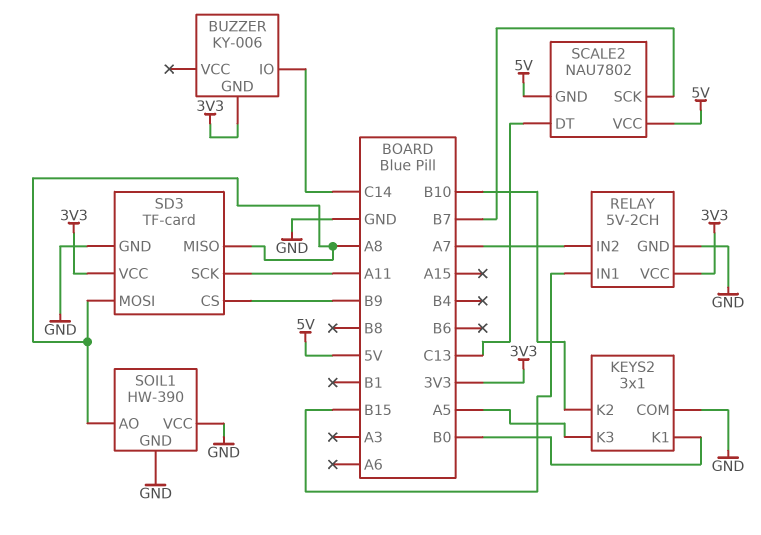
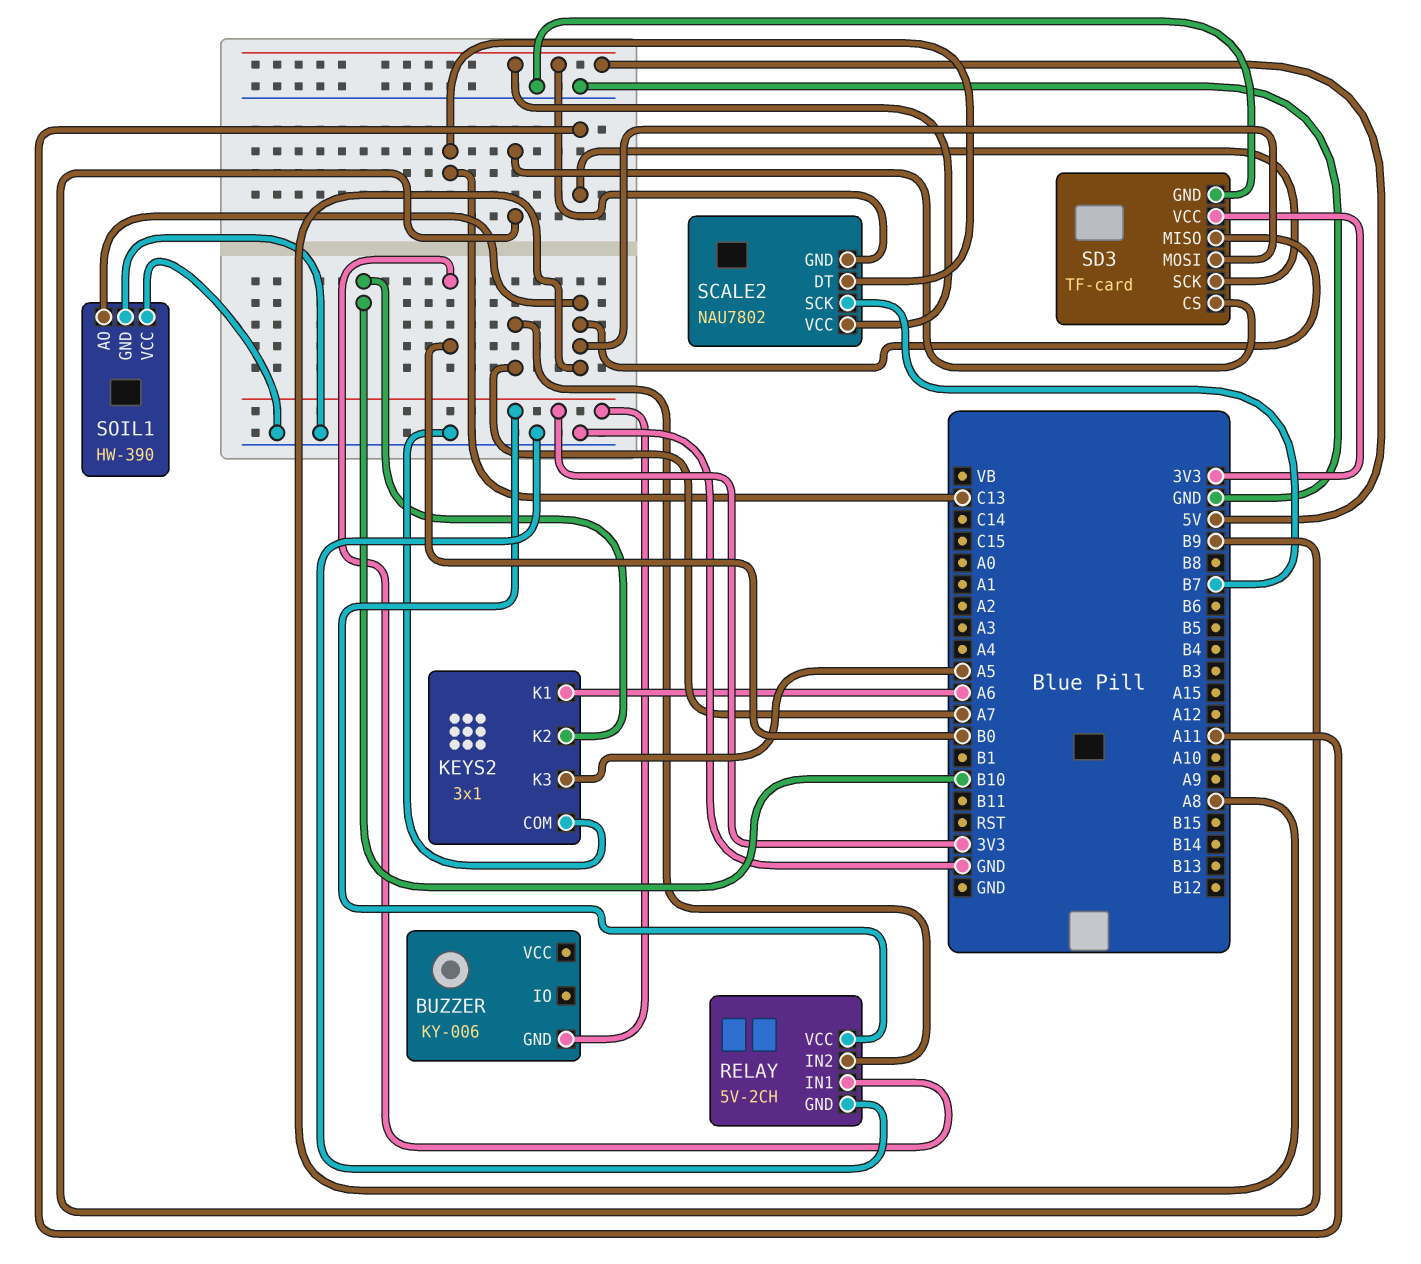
BUZZER pin IO: C14 -> none
KEYS2 pin K1: B0 -> A6
RELAY pin IN1: B15 -> B0

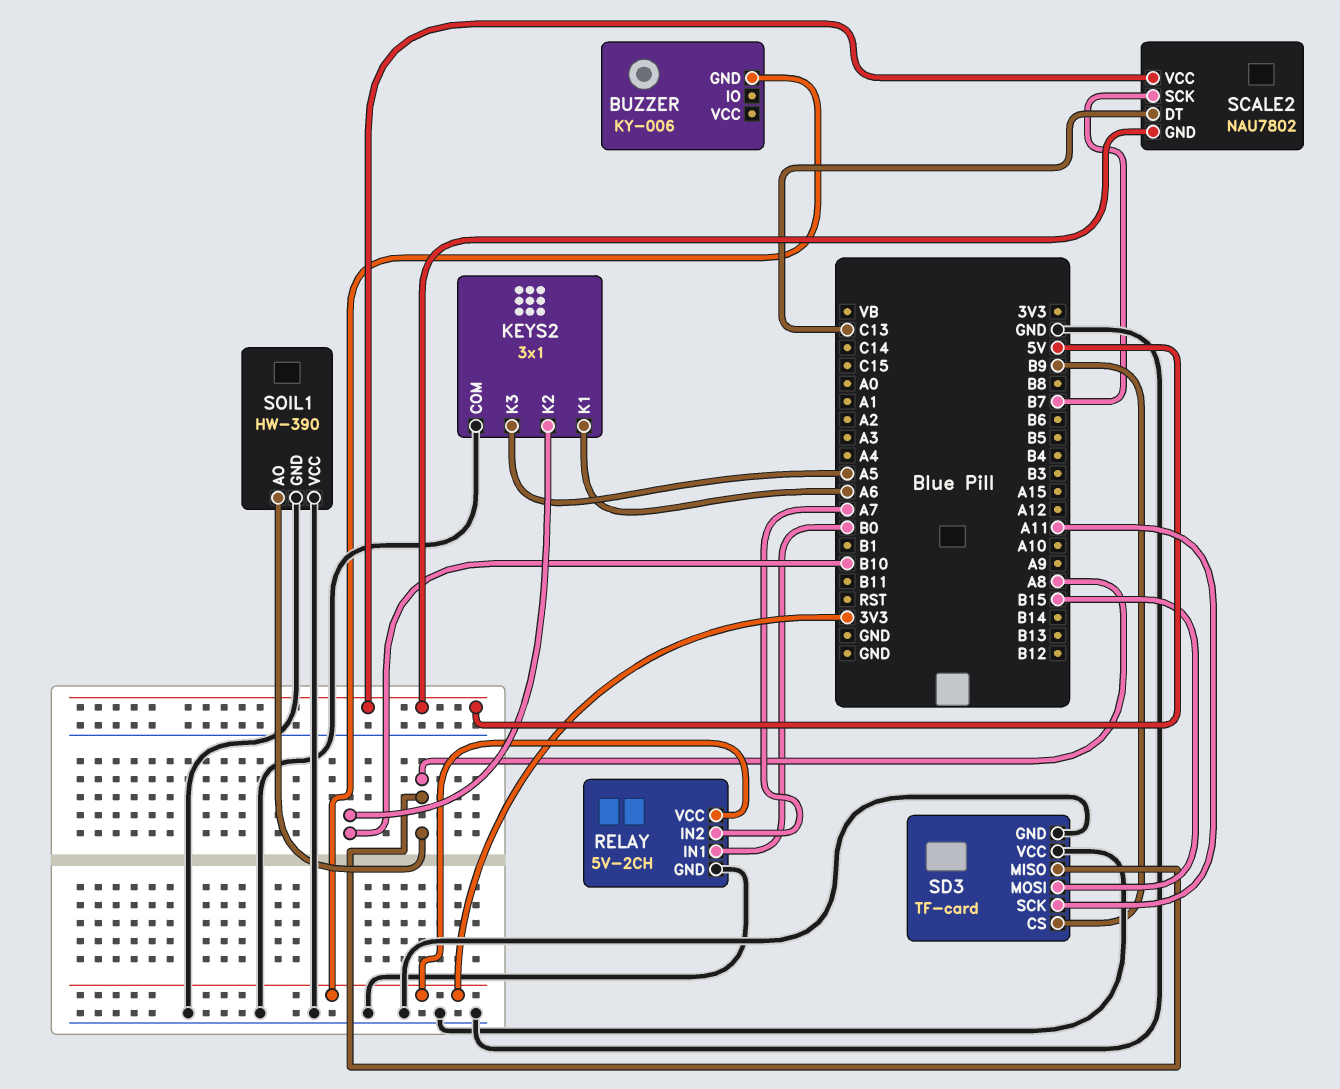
SD3 pin MOSI: A8 -> B15
SD3 pin VCC: 3V3 -> GND

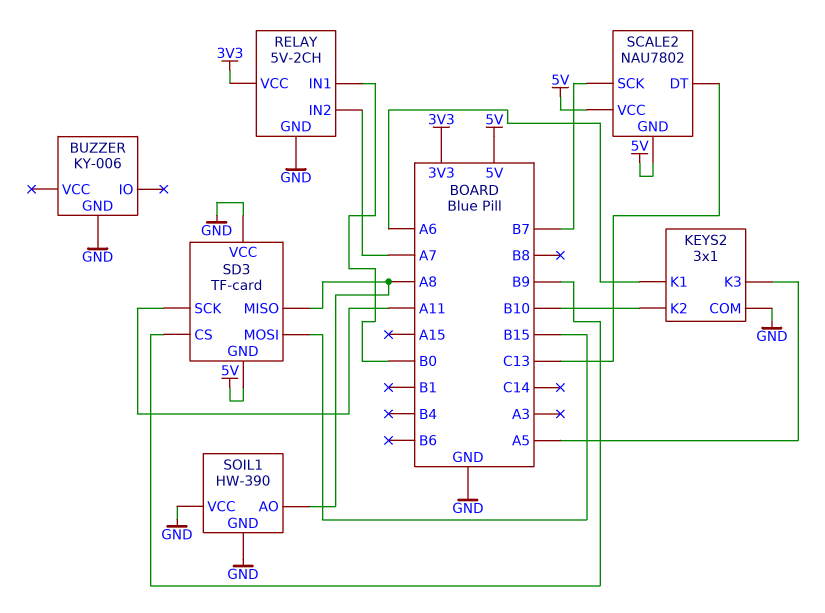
BUZZER pin GND: 3V3 -> GND
SD3 pin GND: GND -> 5V

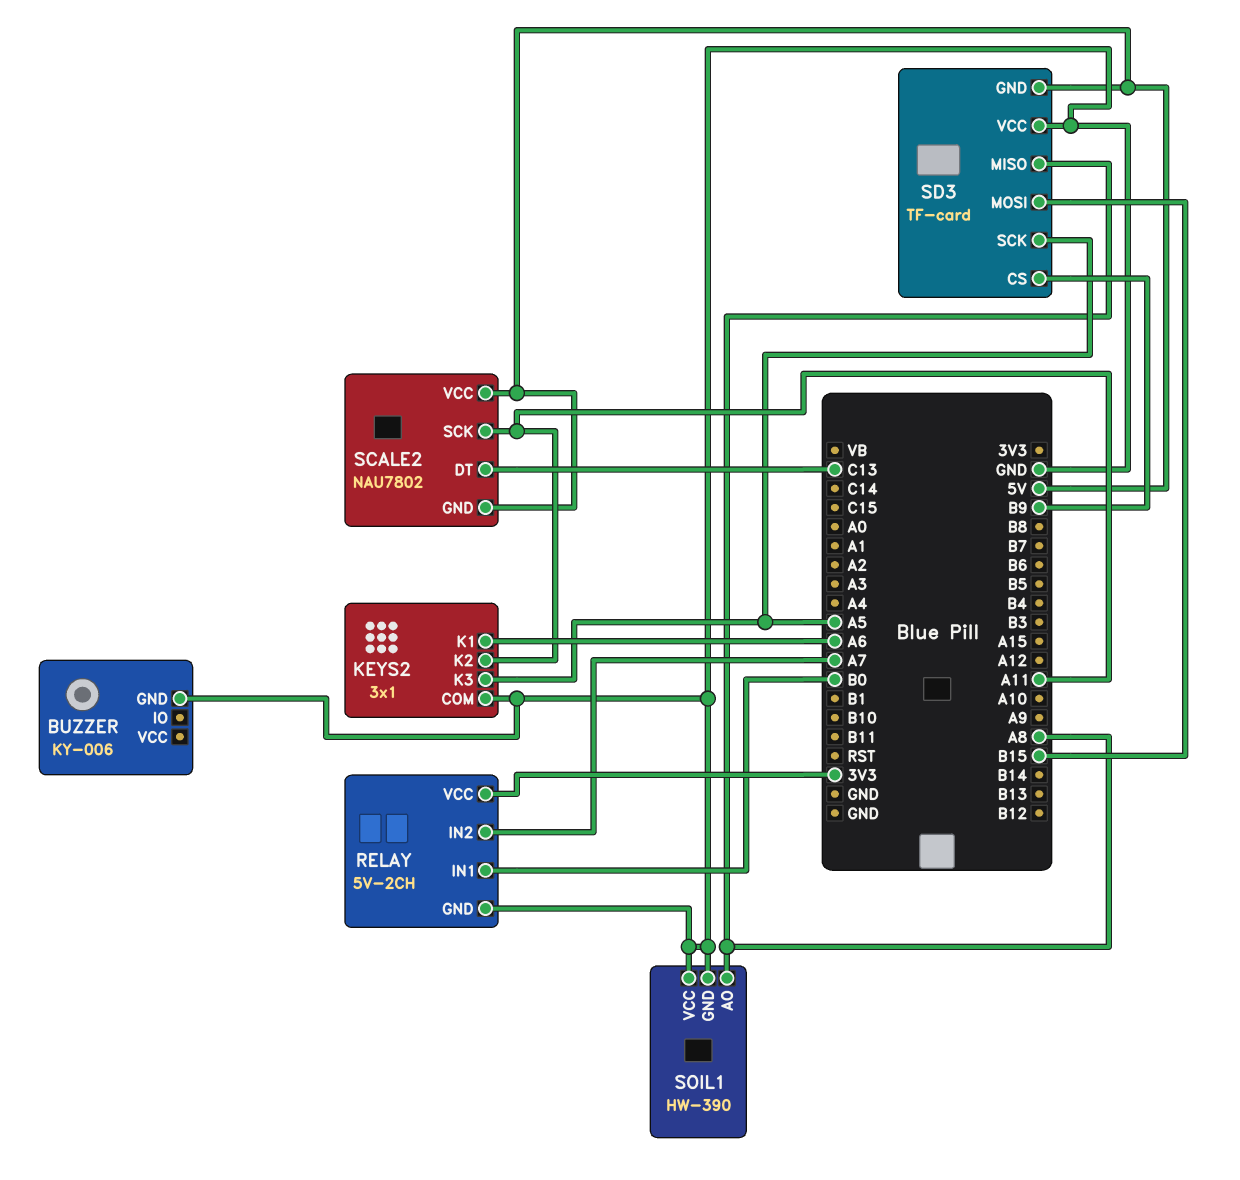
KEYS2 pin K2: B10 -> A11
SCALE2 pin SCK: B7 -> A11
SD3 pin SCK: A11 -> A5

